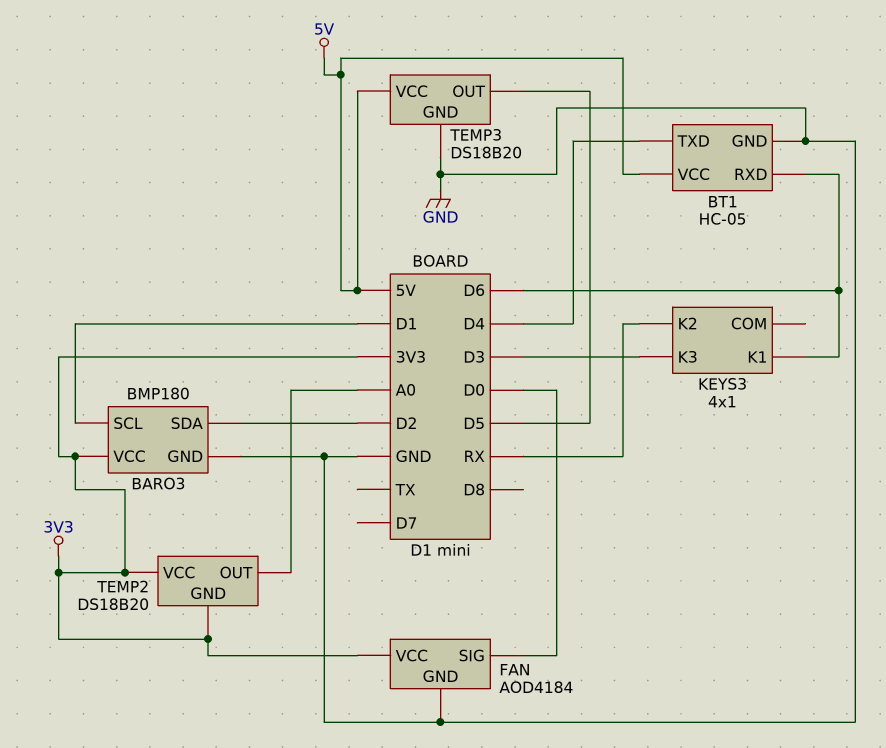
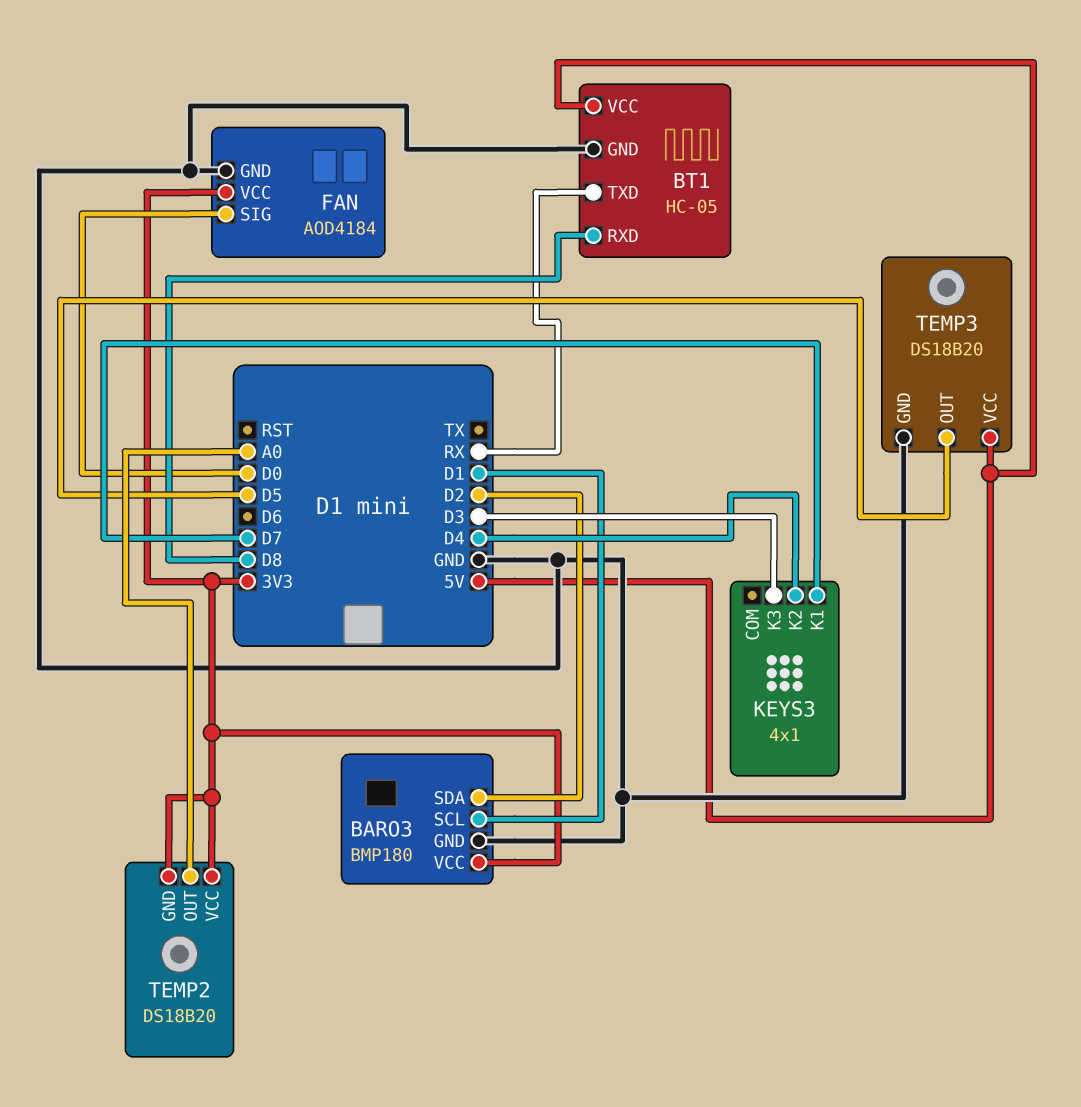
BT1 pin RXD: D6 -> D8
BT1 pin TXD: D4 -> RX
KEYS3 pin K1: D6 -> D7
KEYS3 pin K2: RX -> D4

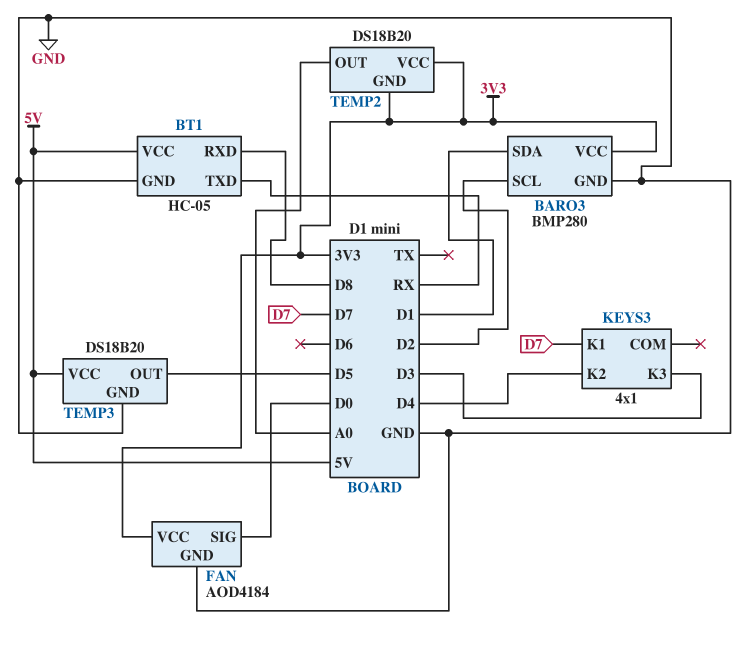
BARO3: BMP180 -> BMP280
BARO3 pin SCL: D1 -> D2
BARO3 pin SDA: D2 -> D1

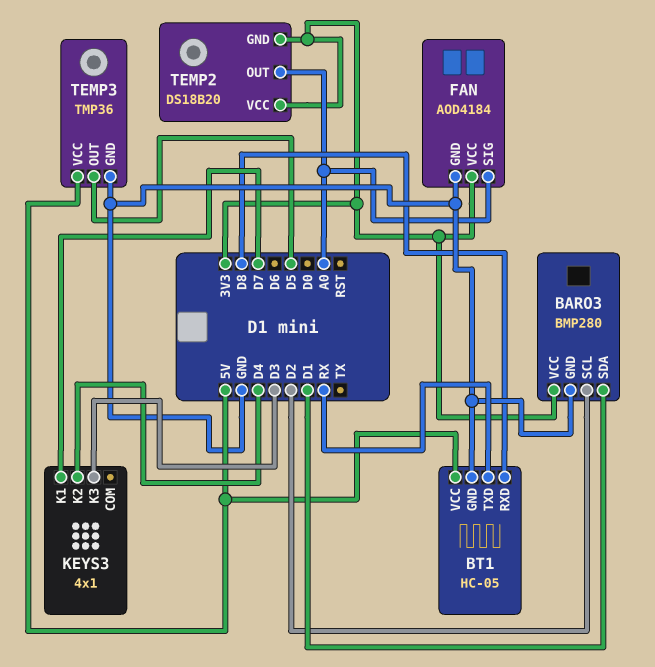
FAN pin SIG: D0 -> A0
TEMP3: DS18B20 -> TMP36

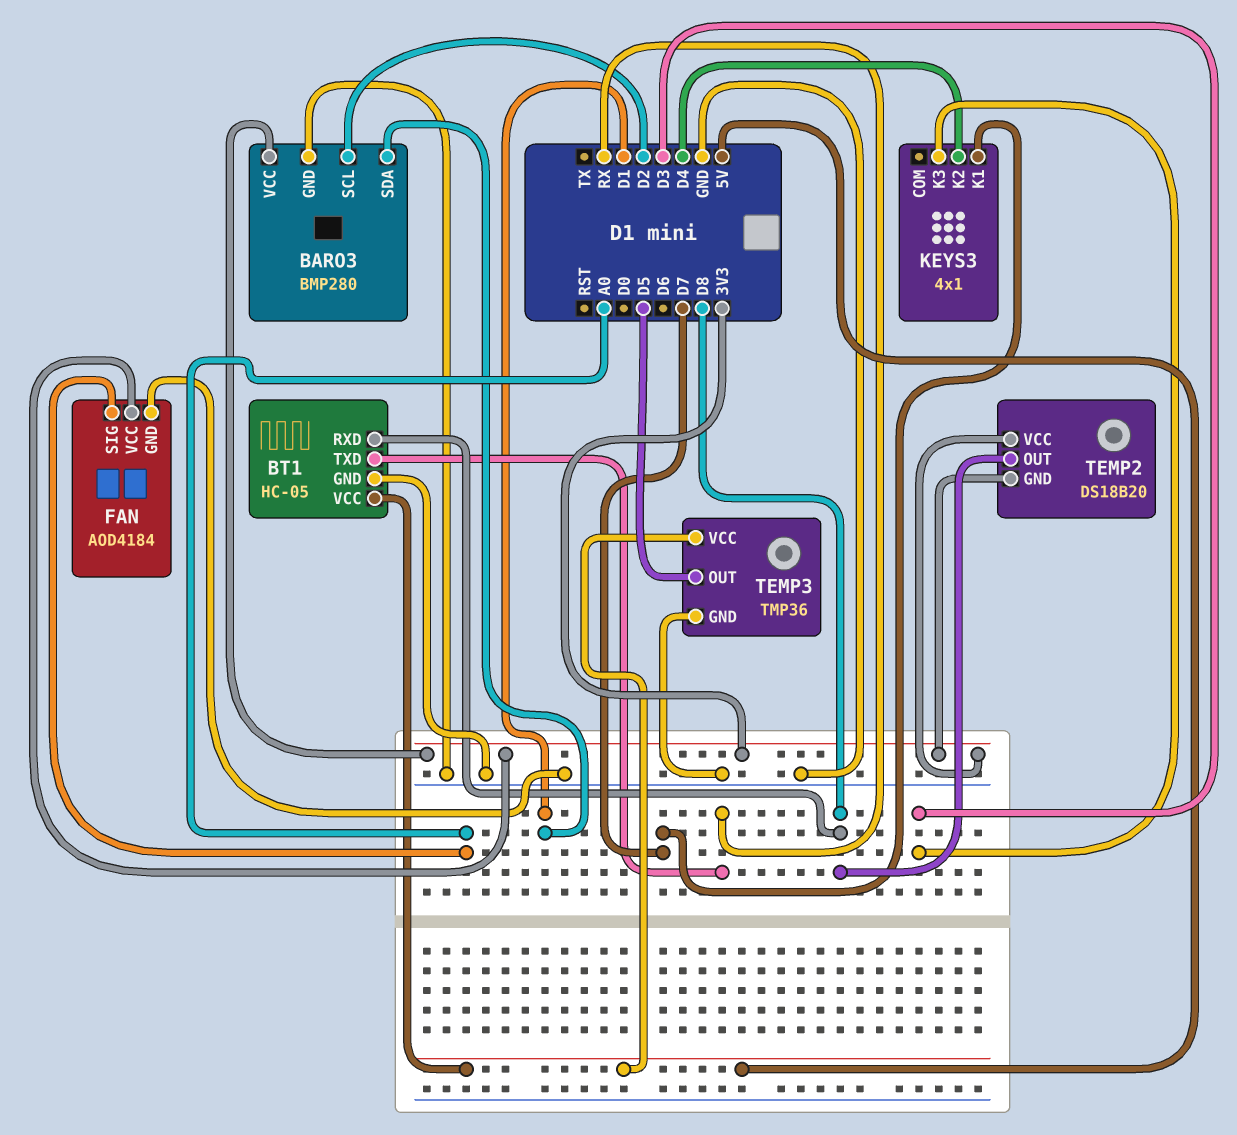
TEMP2 pin OUT: A0 -> D8

